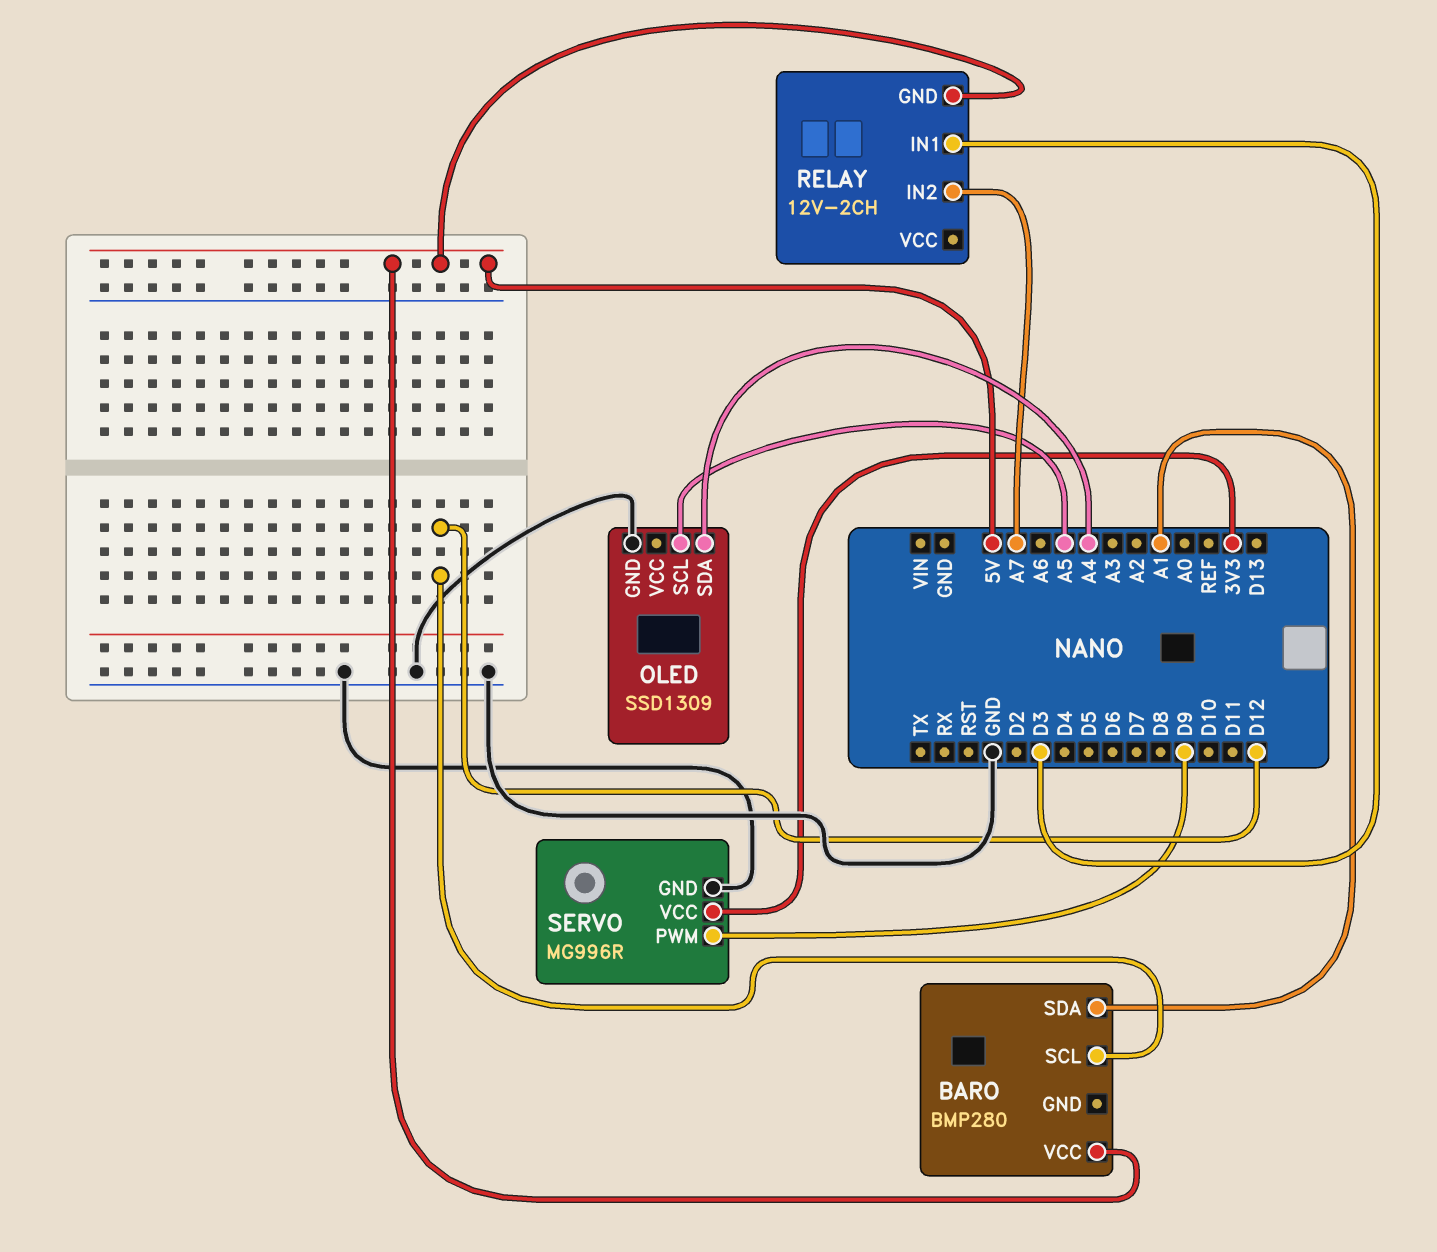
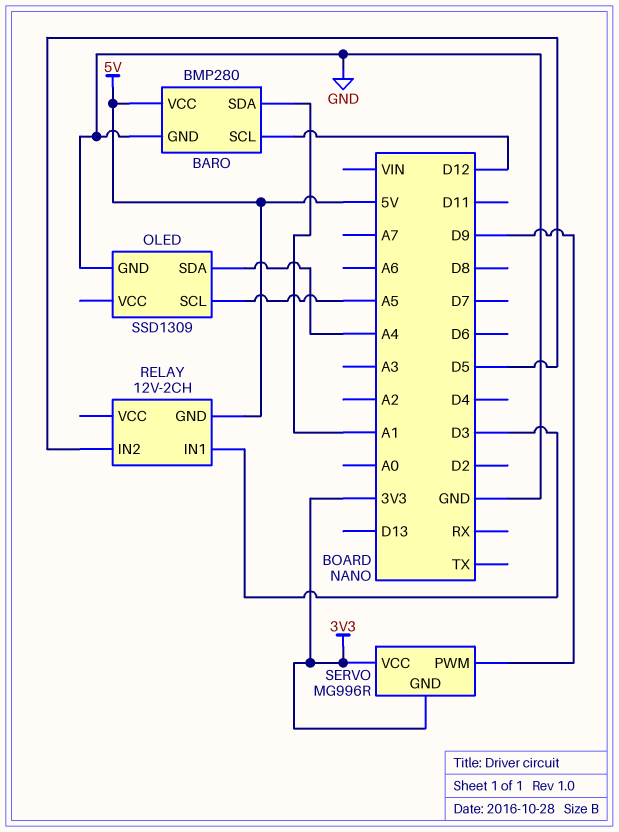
BARO pin GND: none -> GND
RELAY pin IN2: A7 -> D5
SERVO pin GND: GND -> 3V3

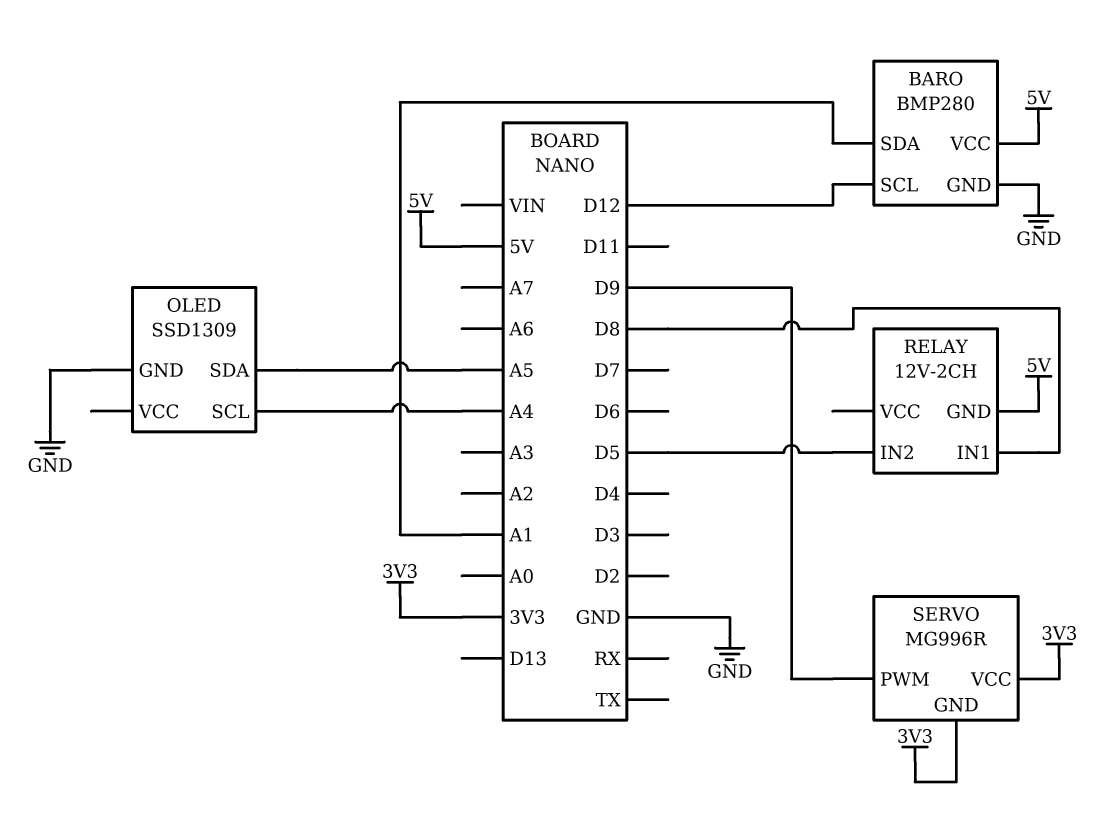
OLED pin SCL: A5 -> A4
OLED pin SDA: A4 -> A5
RELAY pin IN1: D3 -> D8

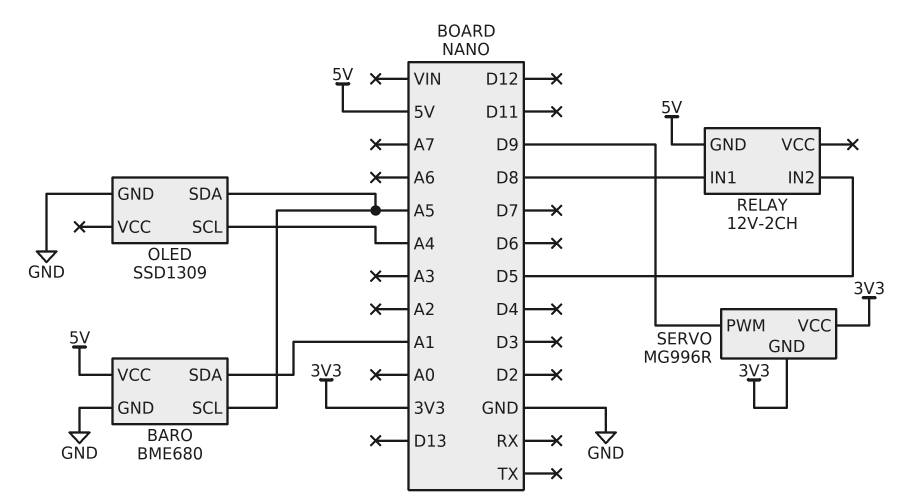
BARO: BMP280 -> BME680
BARO pin SCL: D12 -> A5

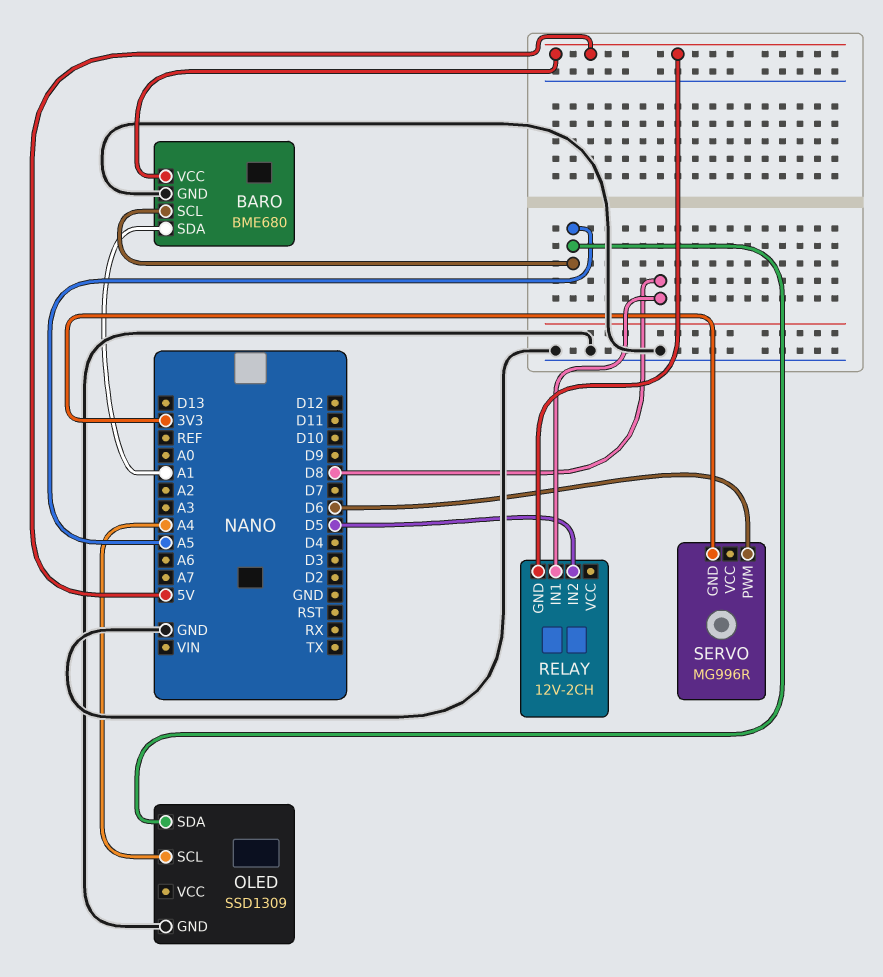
SERVO pin PWM: D9 -> D6
SERVO pin VCC: 3V3 -> none

